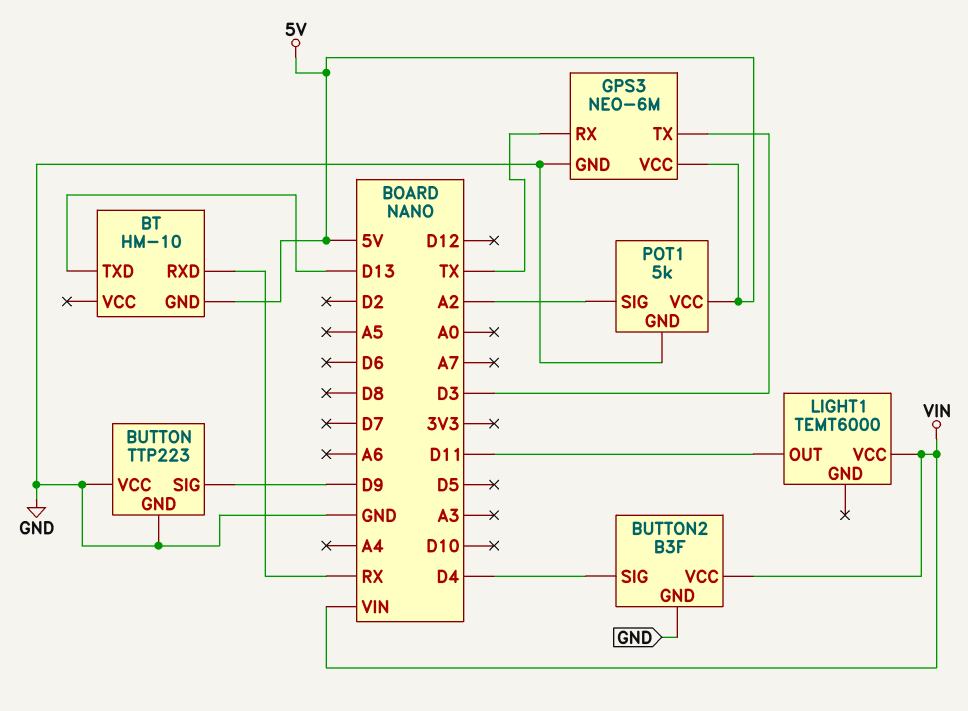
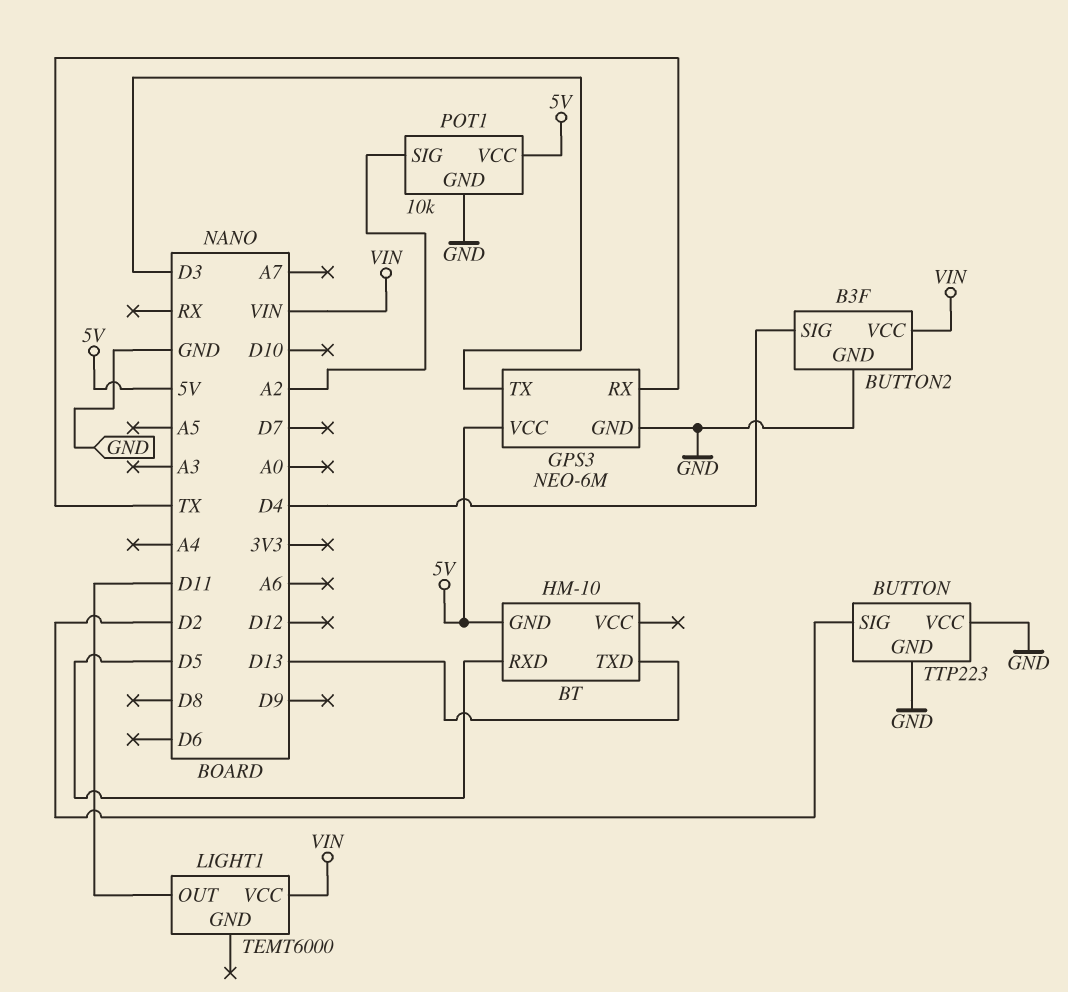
BT pin RXD: RX -> D5
BUTTON pin SIG: D9 -> D2
POT1: 5k -> 10k

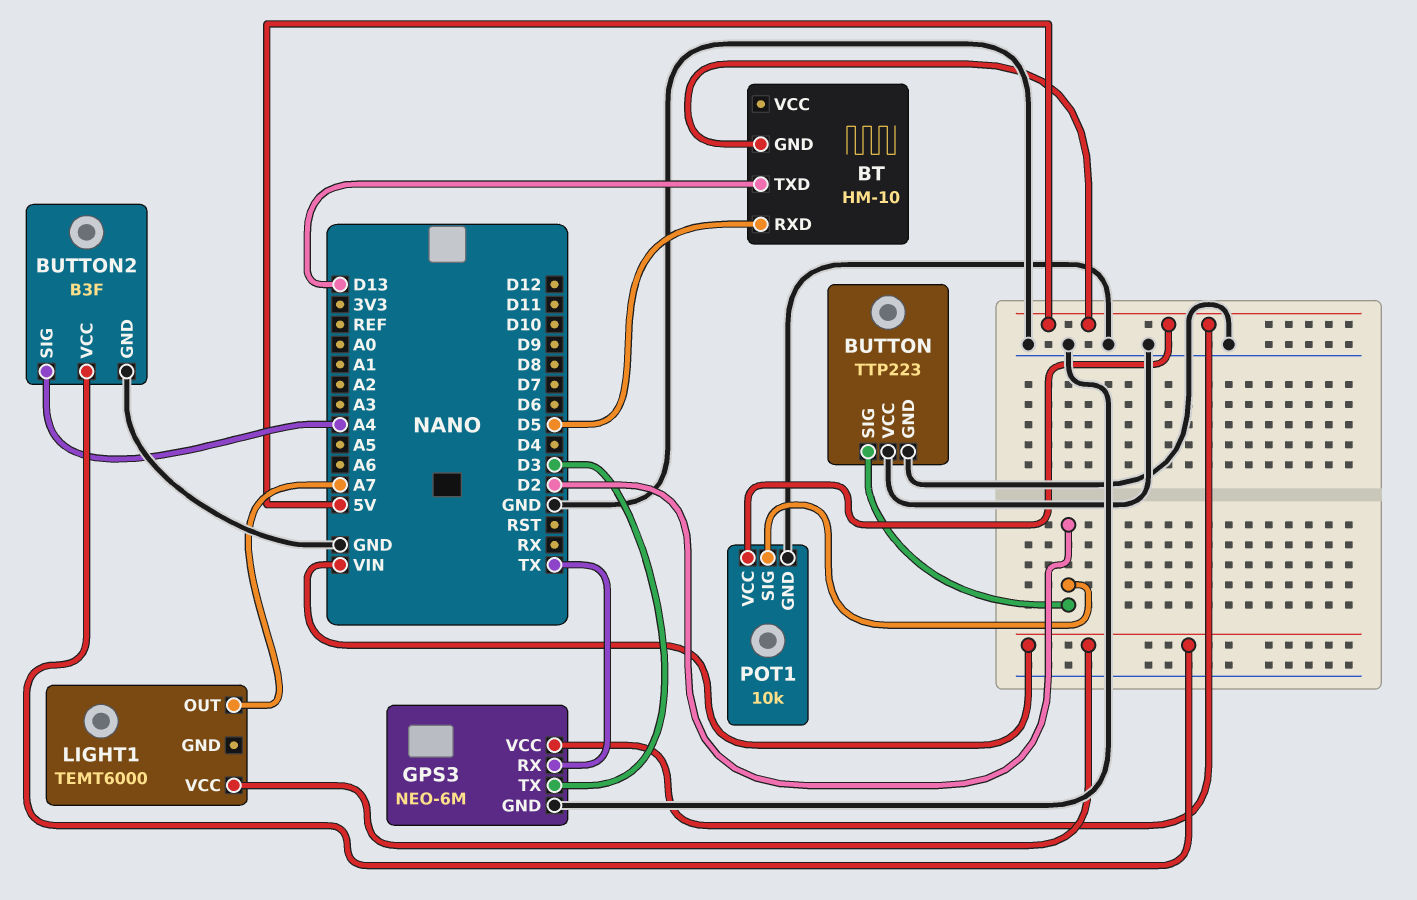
BUTTON2 pin SIG: D4 -> A4
LIGHT1 pin OUT: D11 -> A7
POT1 pin SIG: A2 -> D2

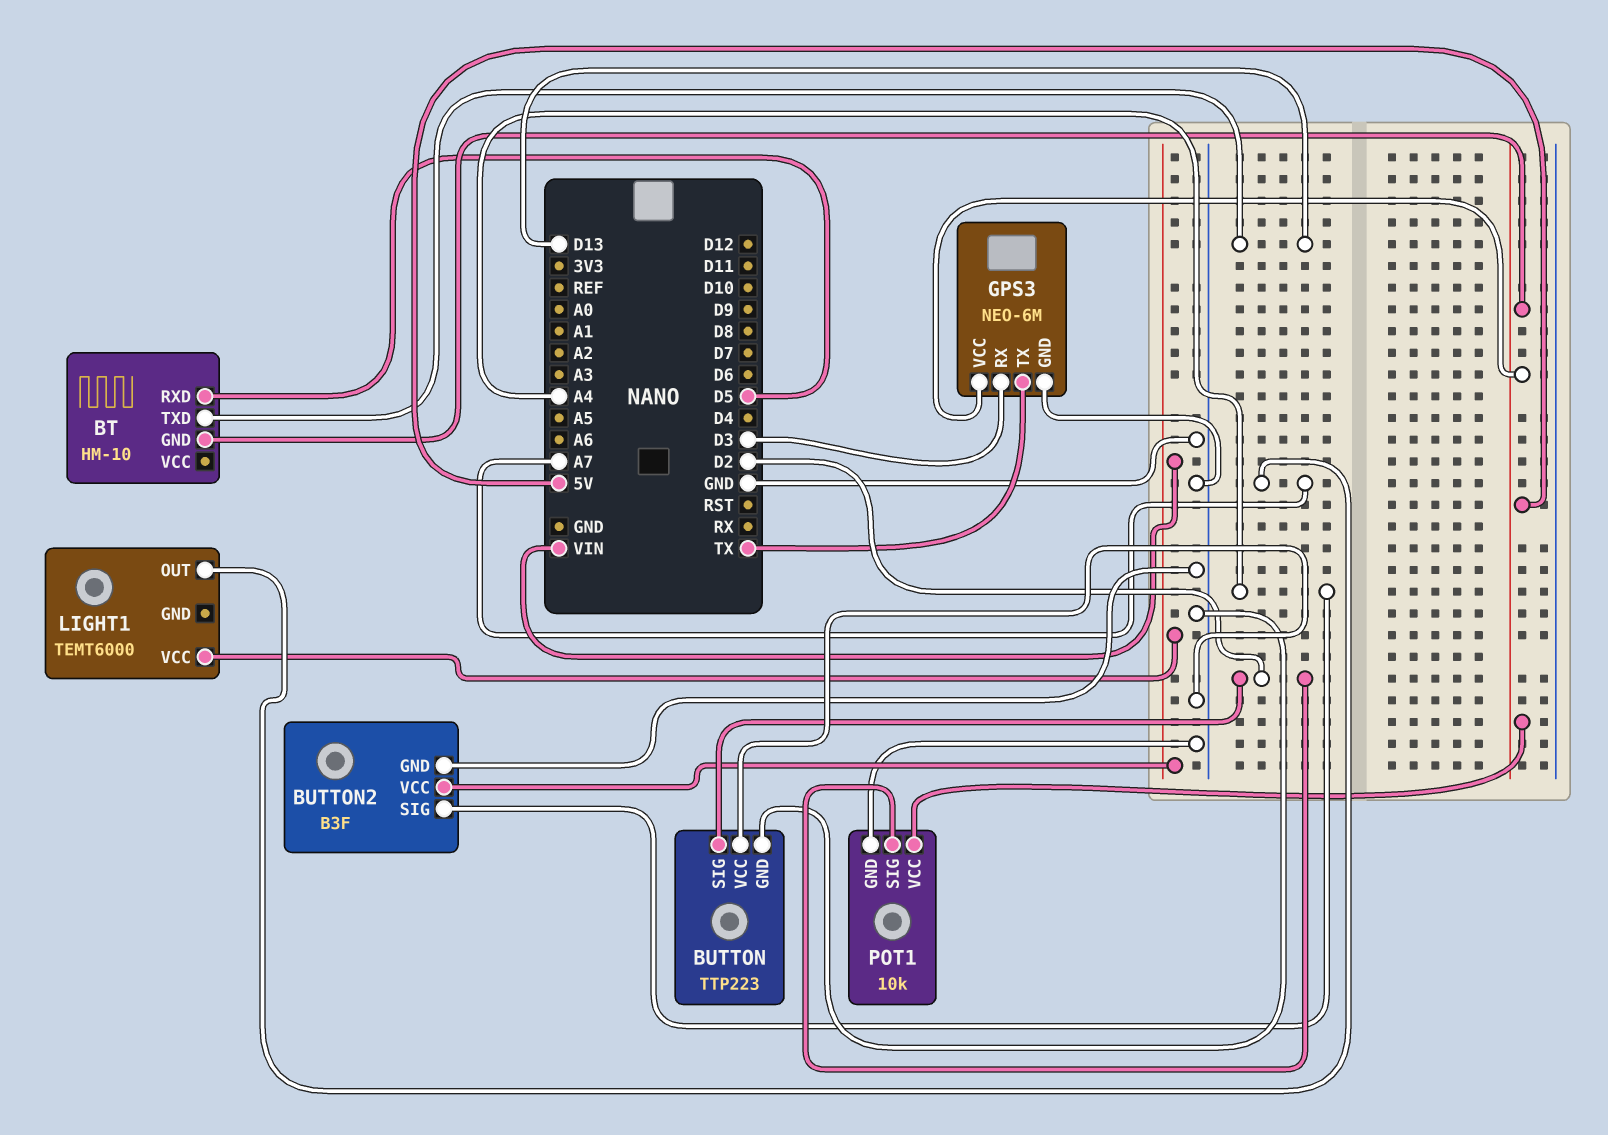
GPS3 pin RX: TX -> D3
GPS3 pin TX: D3 -> TX

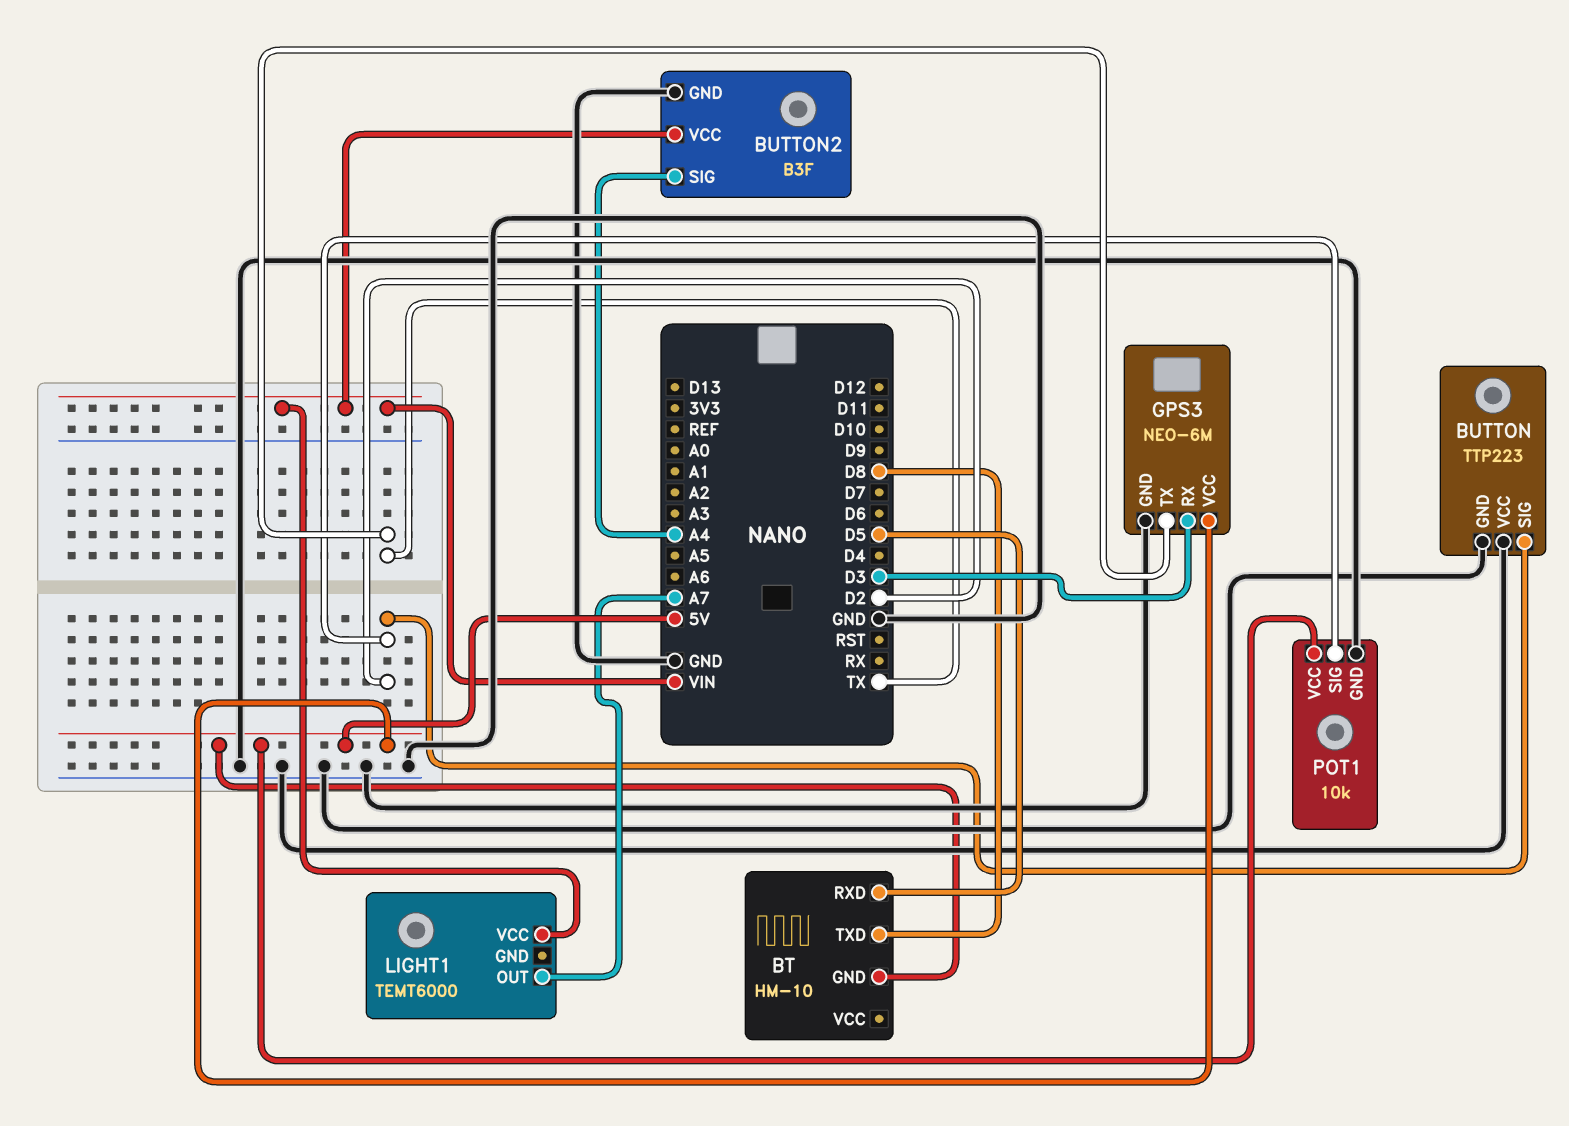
BT pin TXD: D13 -> D8

